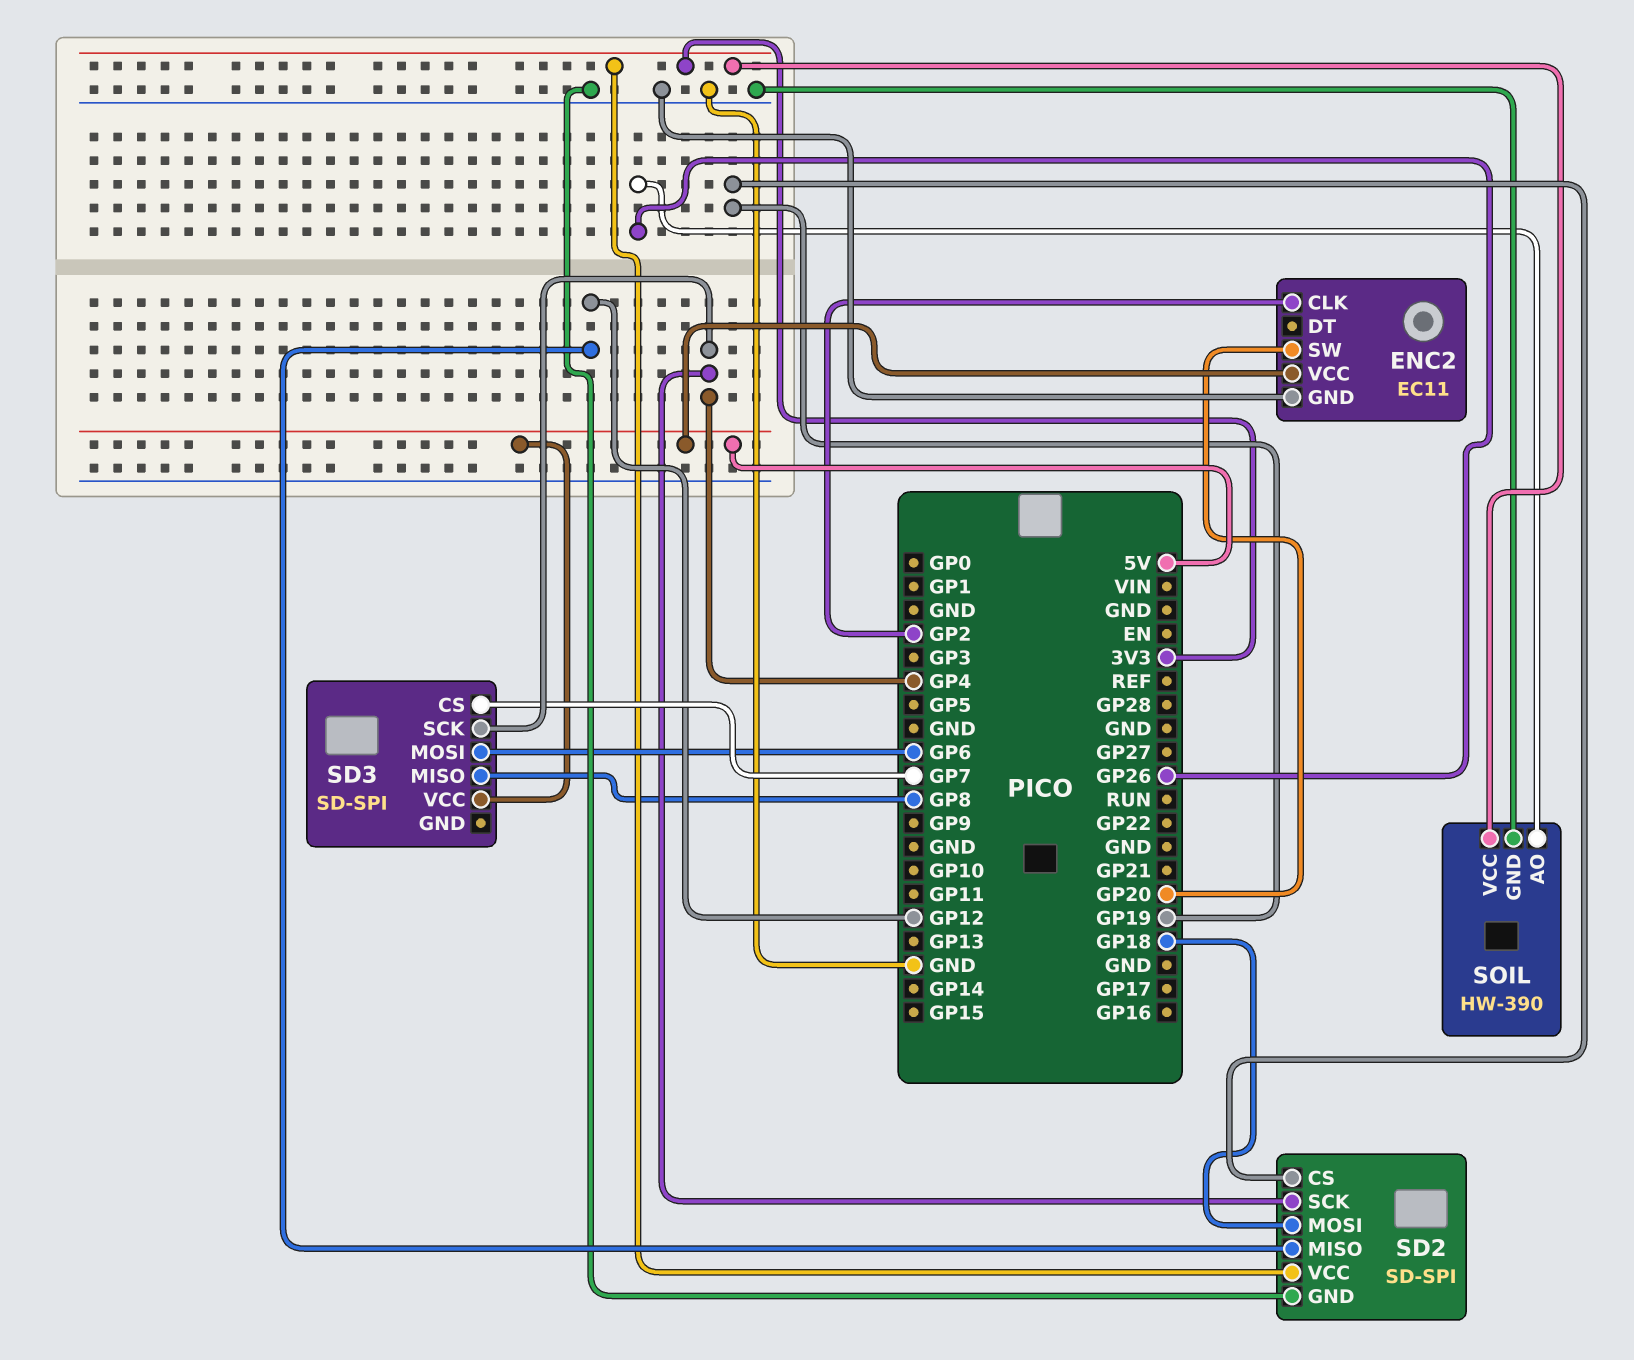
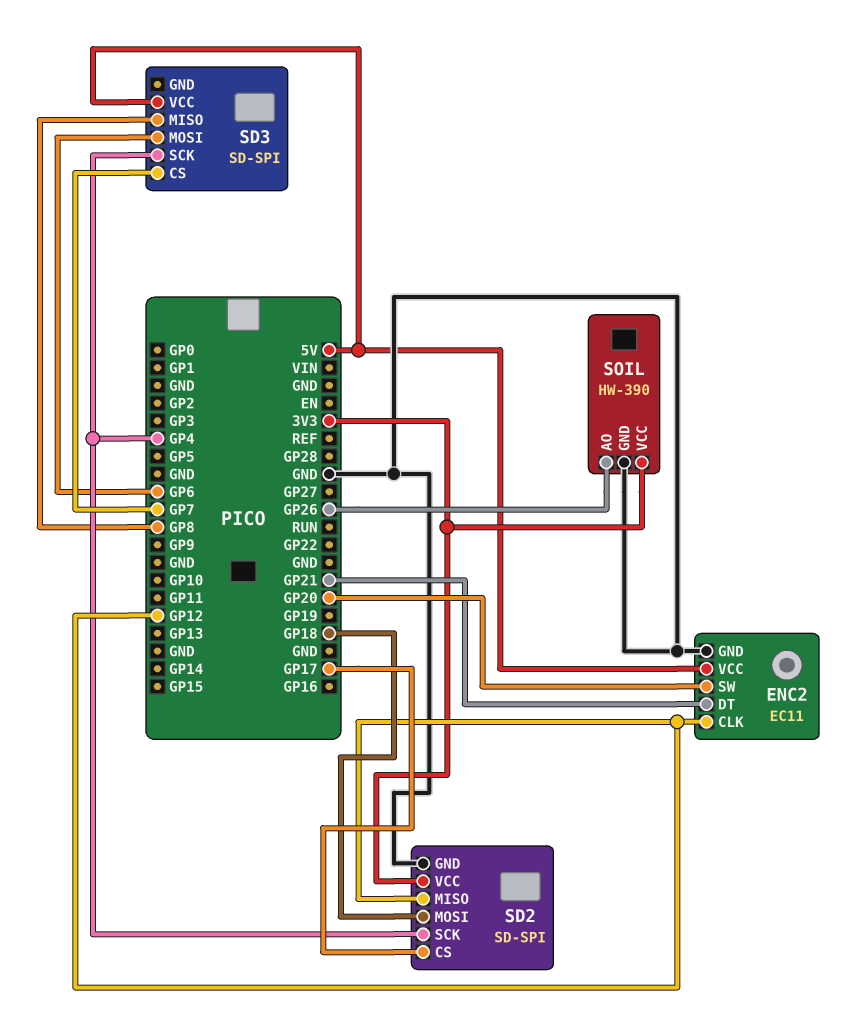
ENC2 pin CLK: GP2 -> GP12
ENC2 pin DT: none -> GP21
SD2 pin CS: GP19 -> GP17

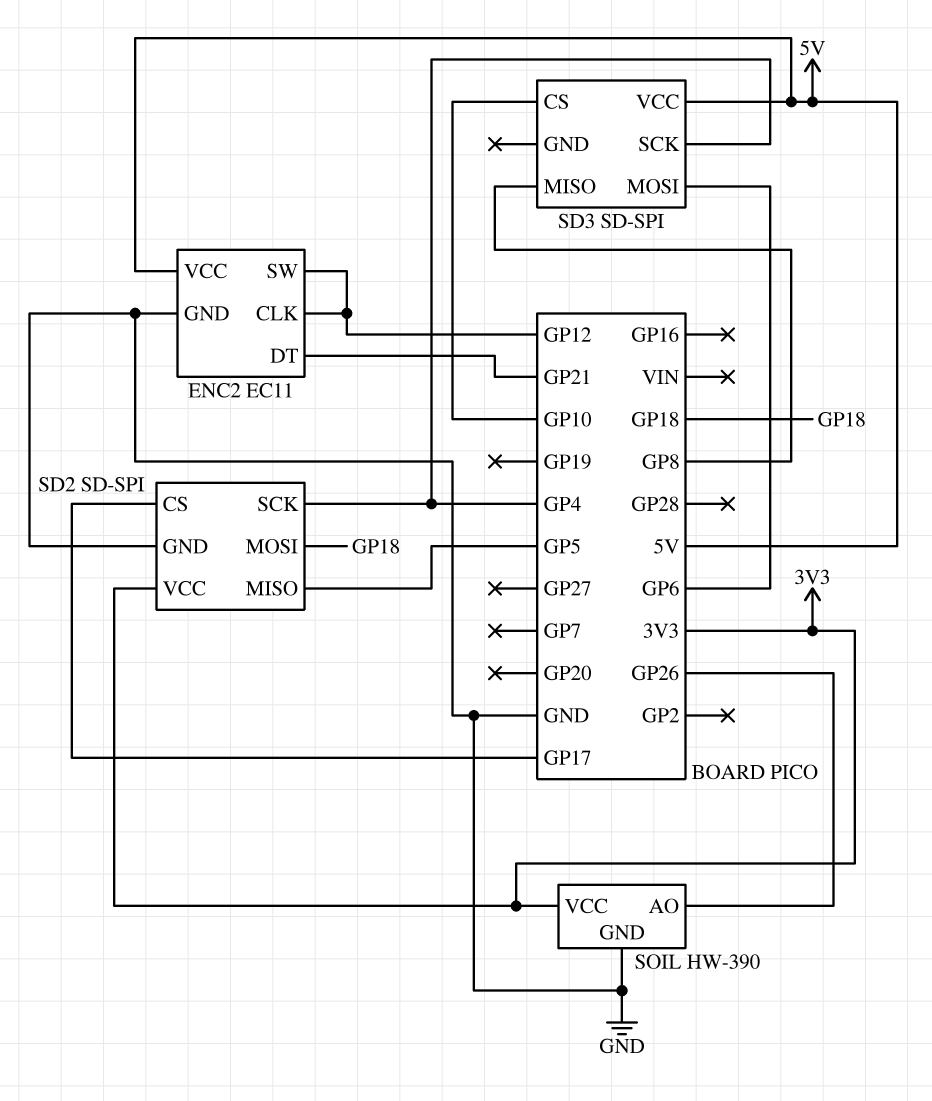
ENC2 pin SW: GP20 -> GP12
SD2 pin MISO: GP12 -> GP5
SD3 pin CS: GP7 -> GP10

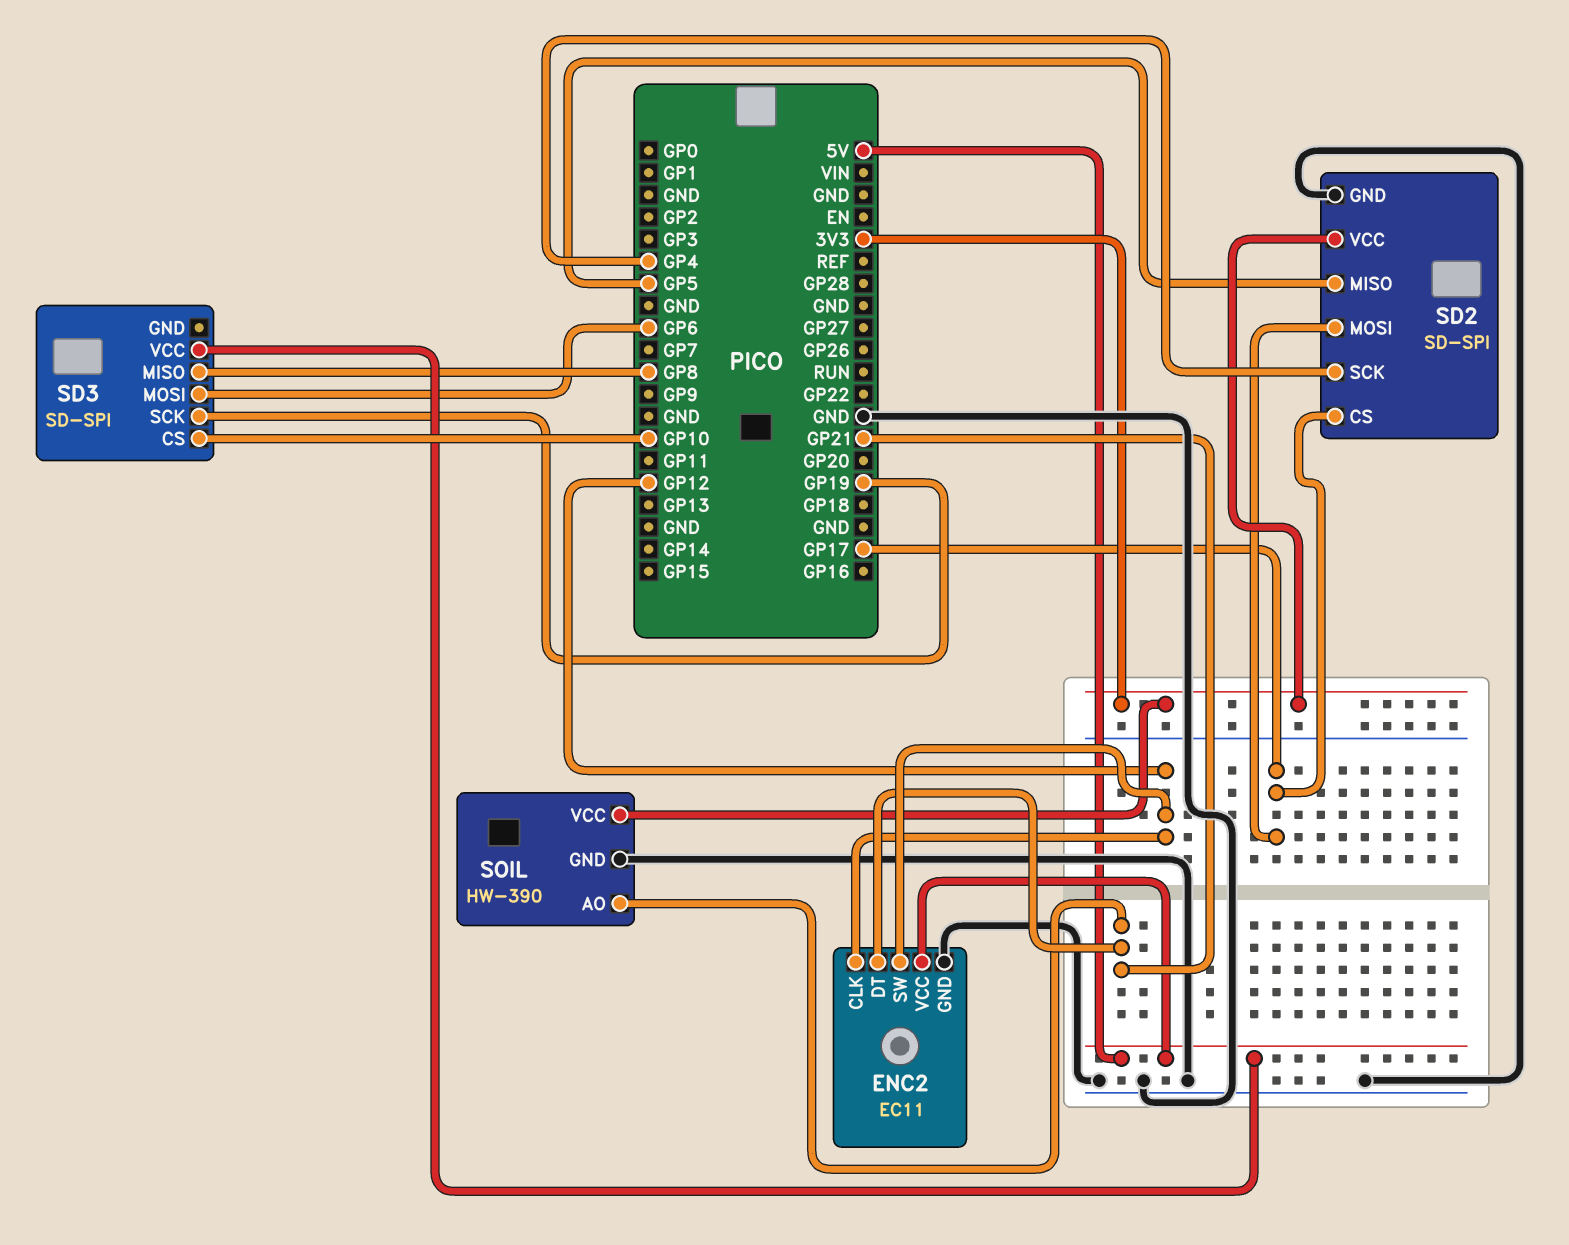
SD2 pin MOSI: GP18 -> GP17
SD3 pin SCK: GP4 -> GP19
SOIL pin AO: GP26 -> GP21

